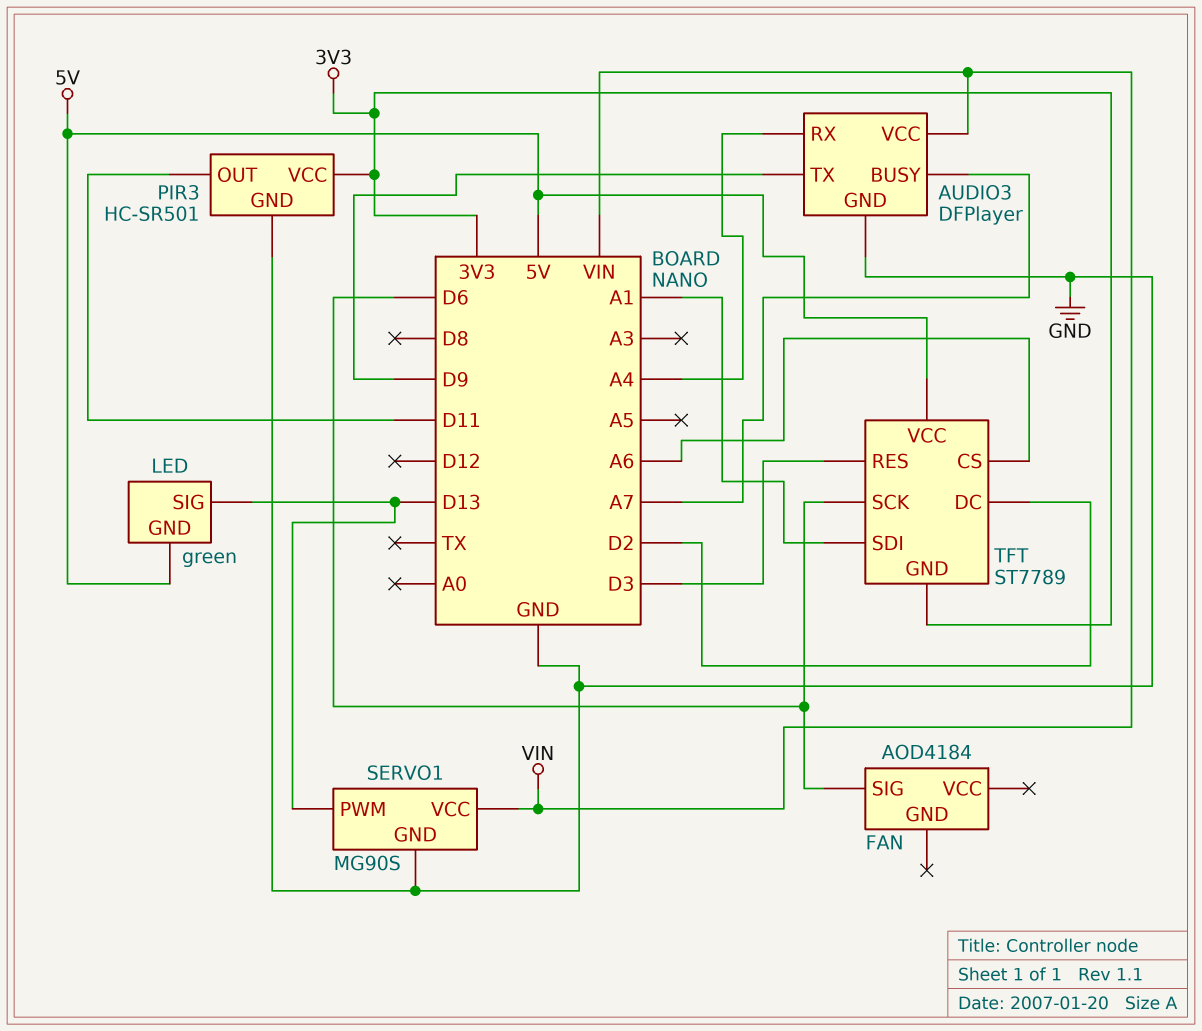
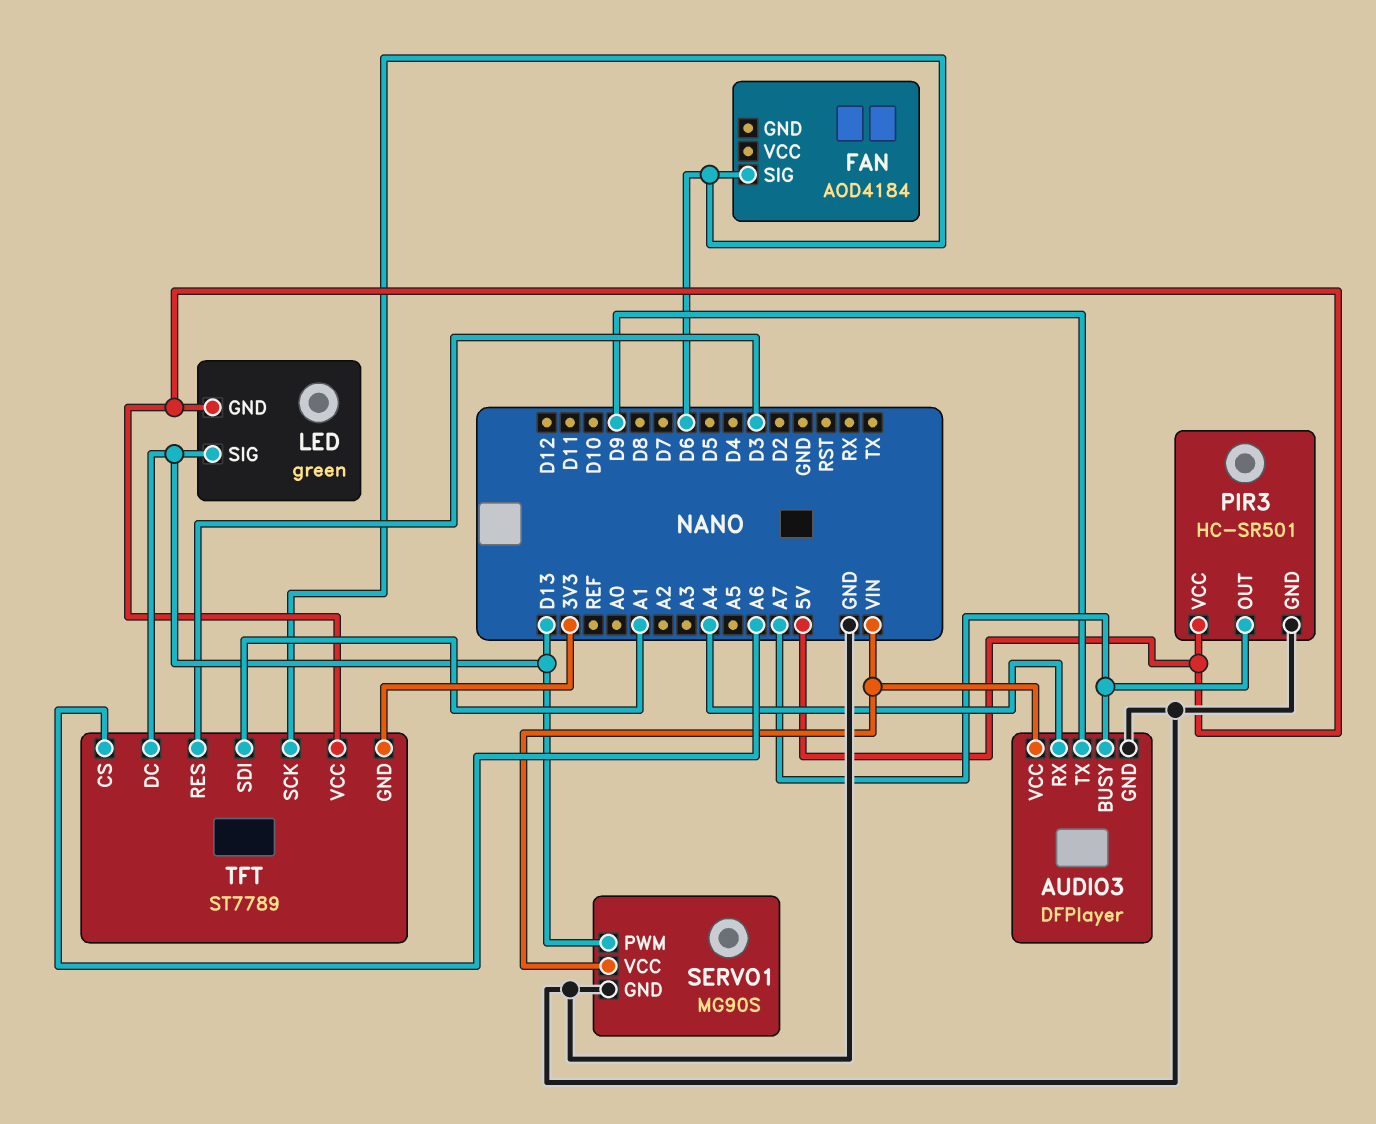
PIR3 pin OUT: D11 -> A7
PIR3 pin VCC: 3V3 -> 5V
TFT pin DC: D2 -> D13

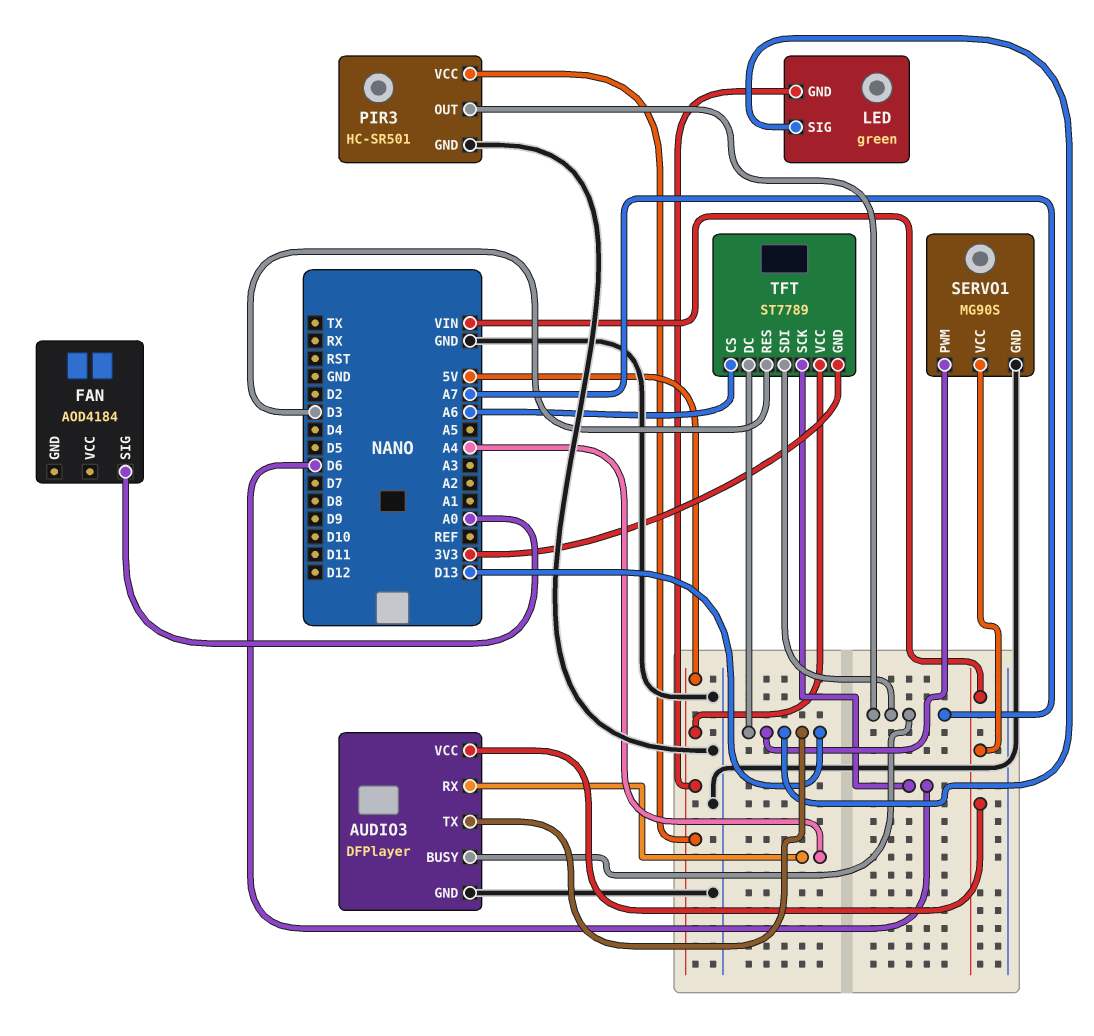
AUDIO3 pin TX: D9 -> D13
FAN pin SIG: D6 -> A0
TFT pin SDI: A1 -> A7

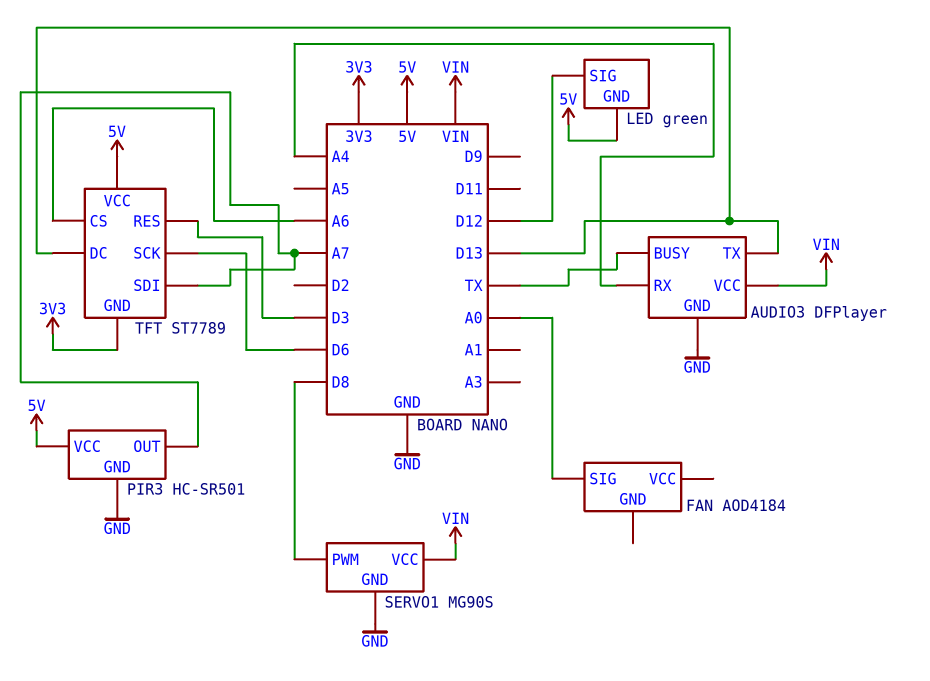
AUDIO3 pin BUSY: A7 -> TX
LED pin SIG: D13 -> D12
SERVO1 pin PWM: D13 -> D8

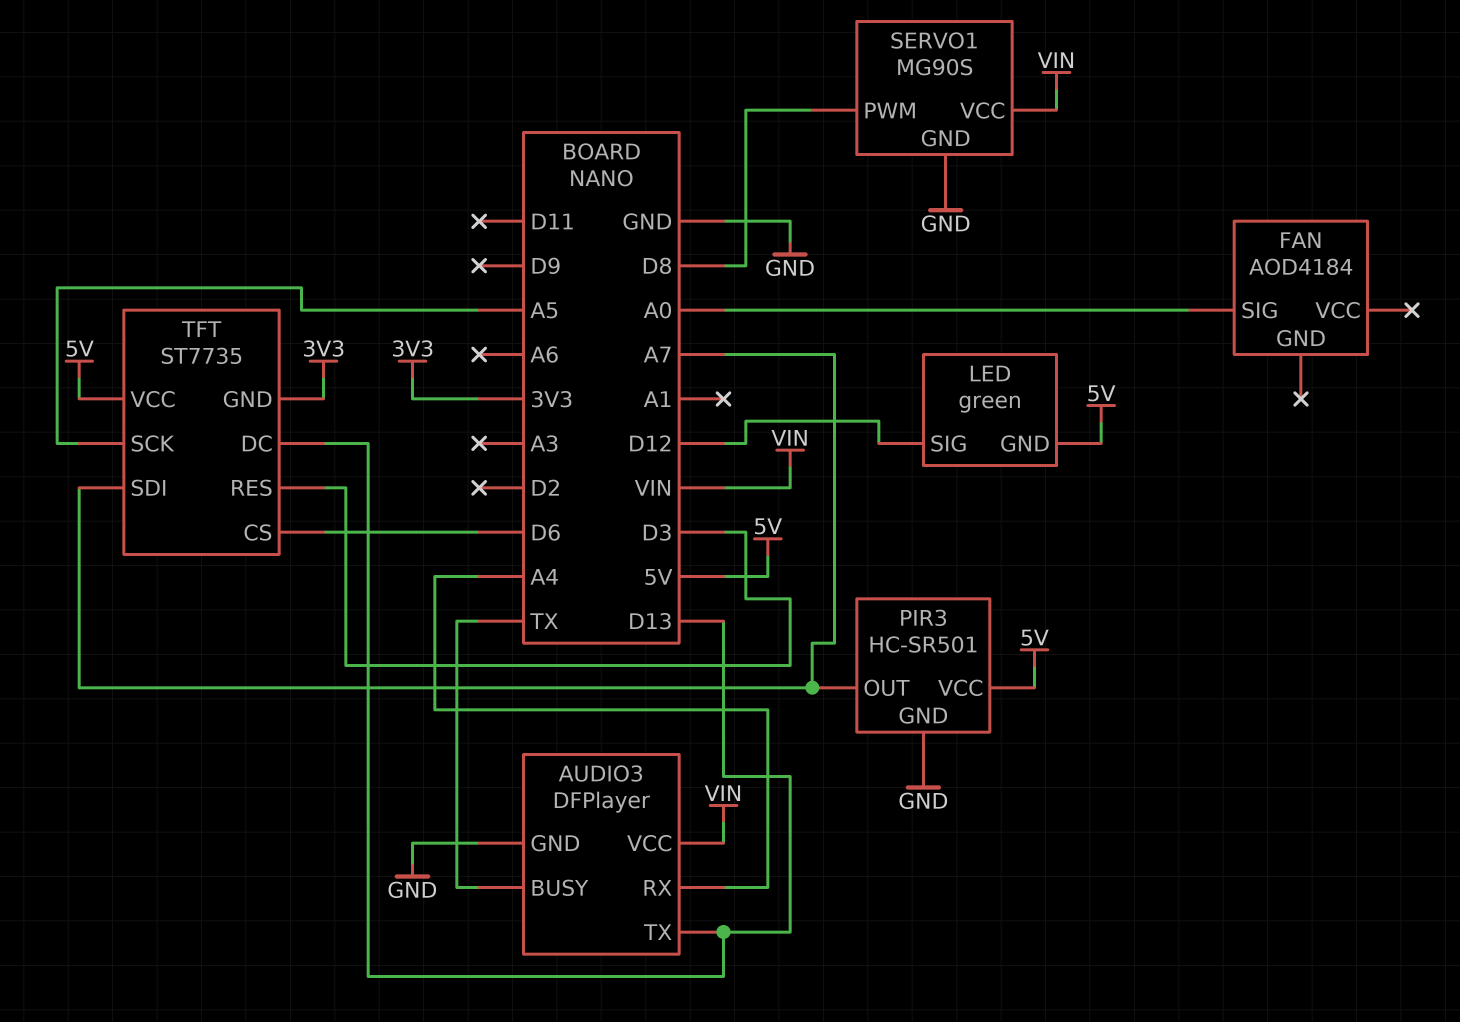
TFT: ST7789 -> ST7735
TFT pin CS: A6 -> D6
TFT pin SCK: D6 -> A5

